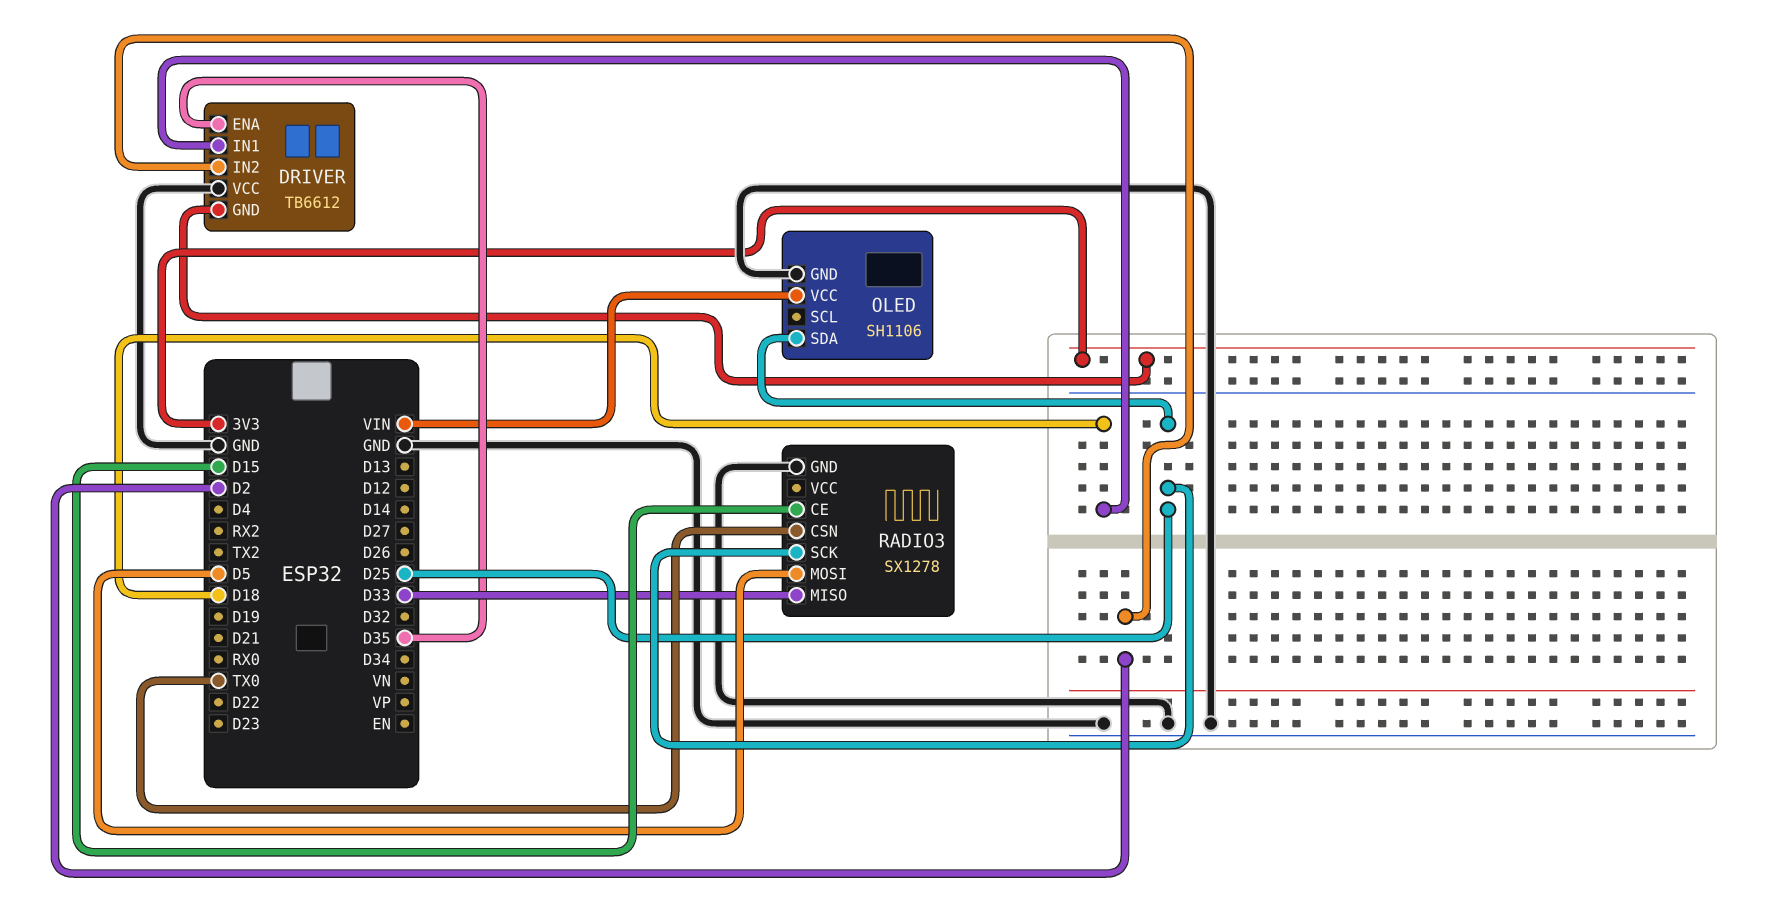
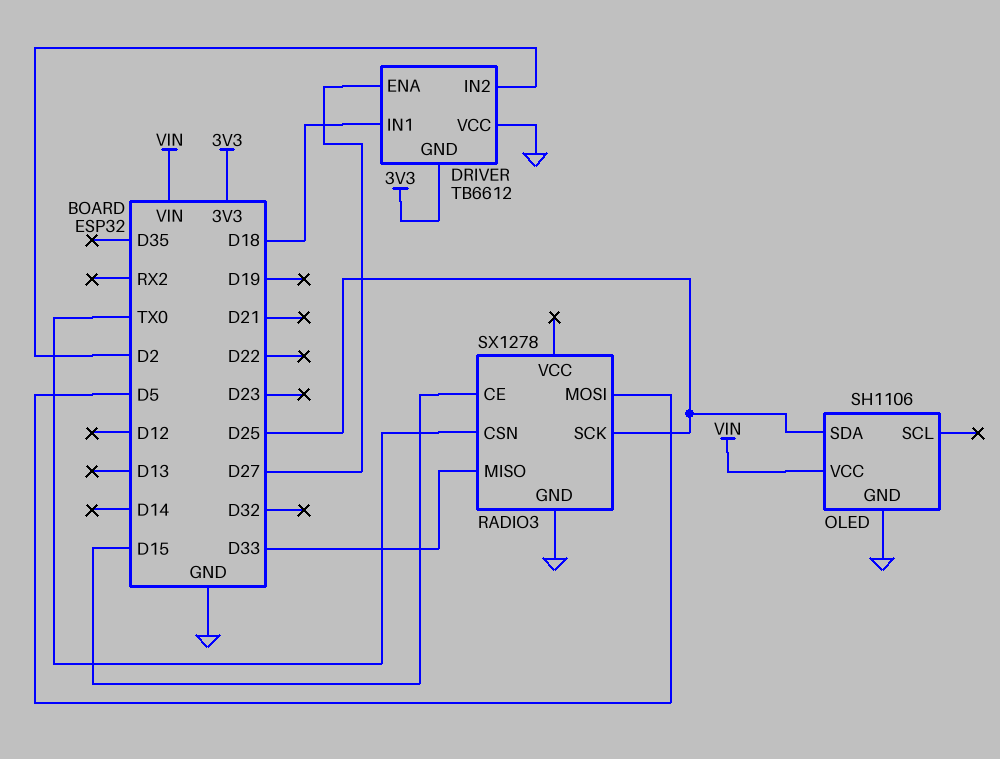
DRIVER pin ENA: D35 -> D27

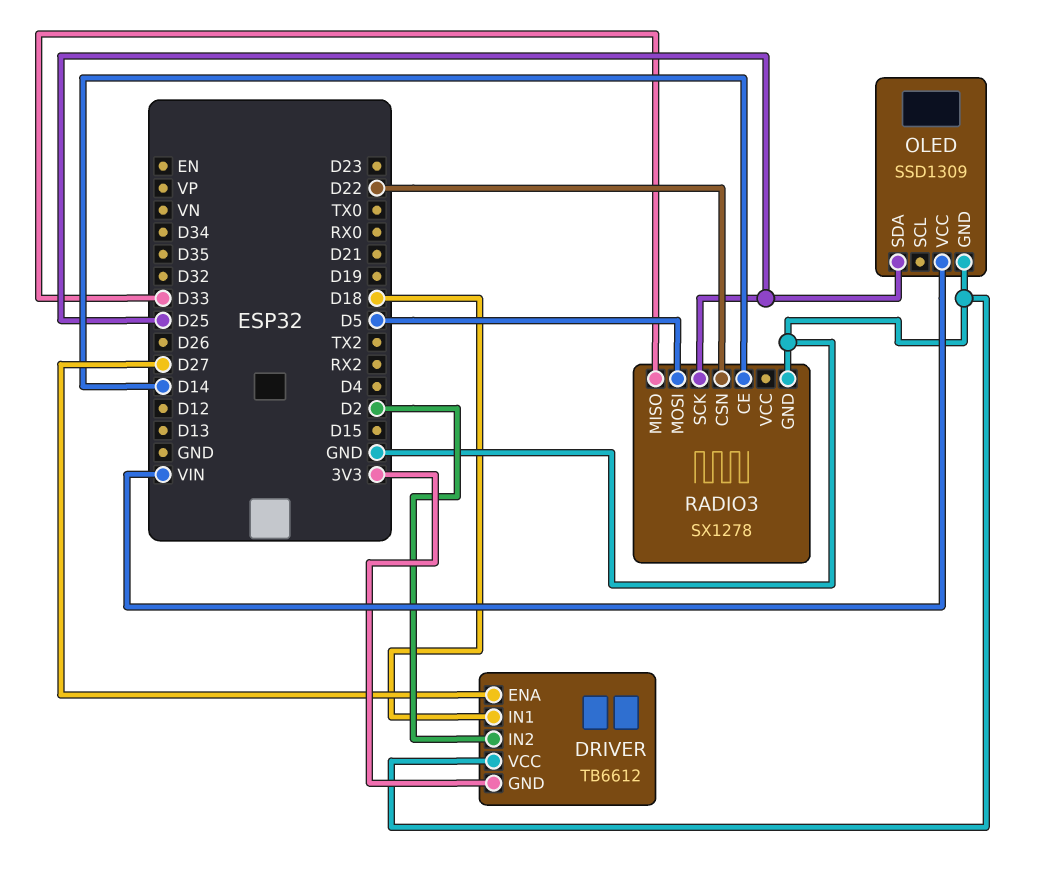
OLED: SH1106 -> SSD1309
RADIO3 pin CE: D15 -> D14
RADIO3 pin CSN: TX0 -> D22

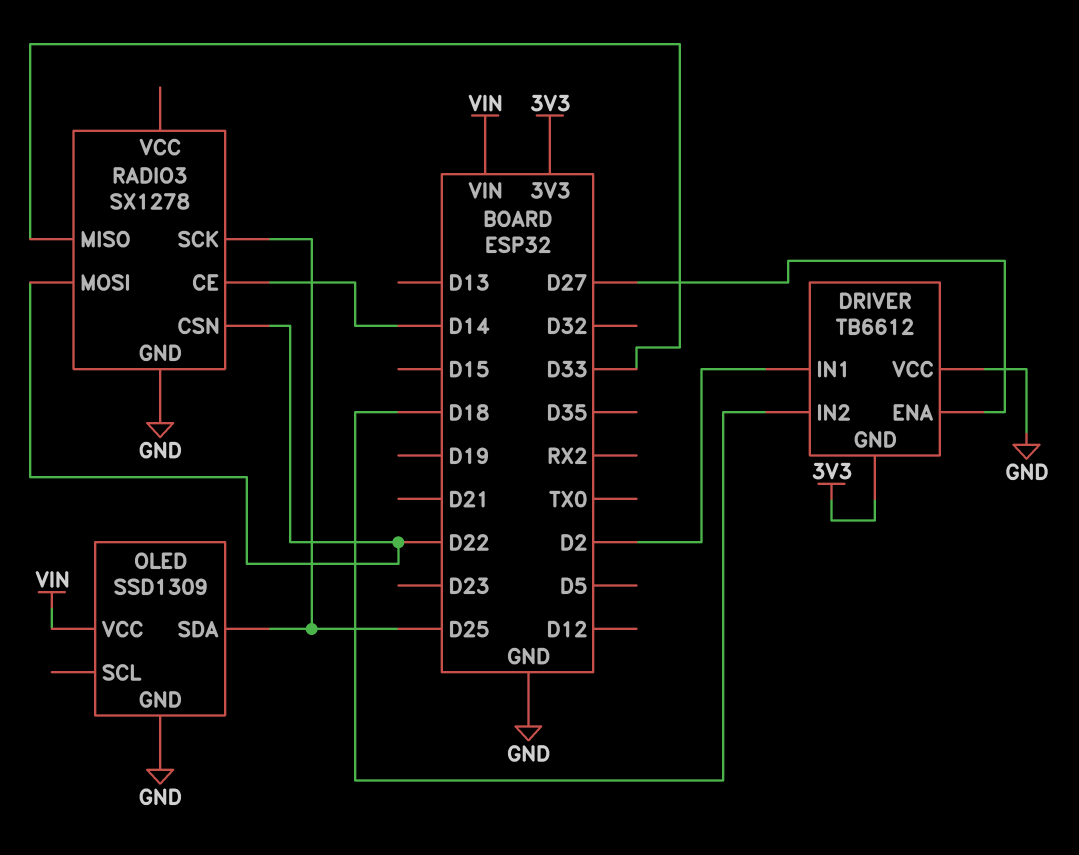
DRIVER pin IN1: D18 -> D2
DRIVER pin IN2: D2 -> D18
RADIO3 pin MOSI: D5 -> D22

